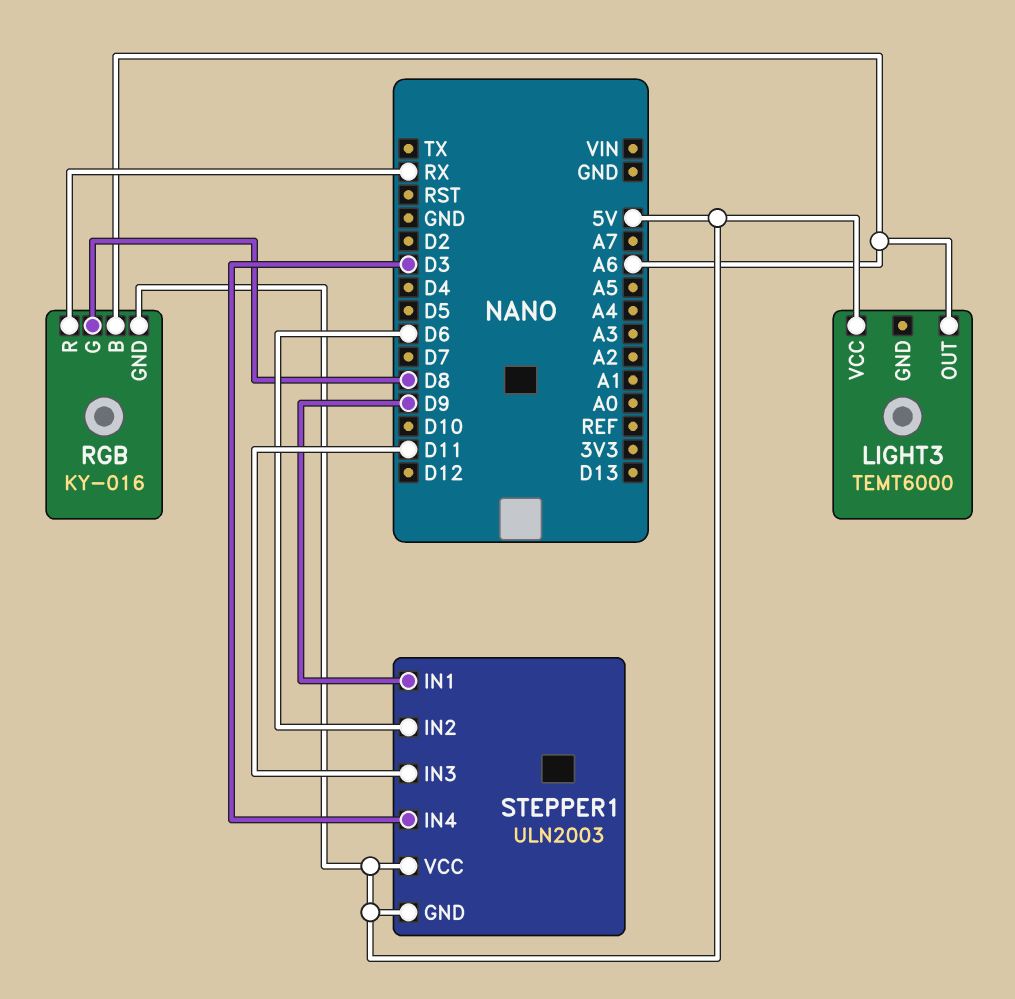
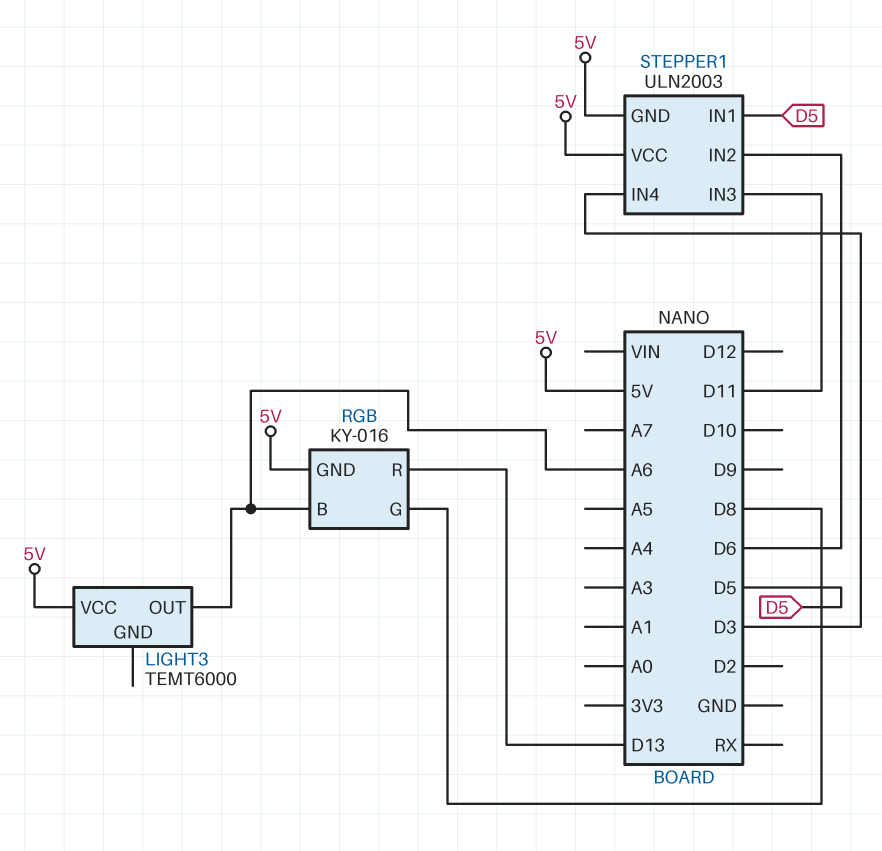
RGB pin R: RX -> D13
STEPPER1 pin IN1: D9 -> D5

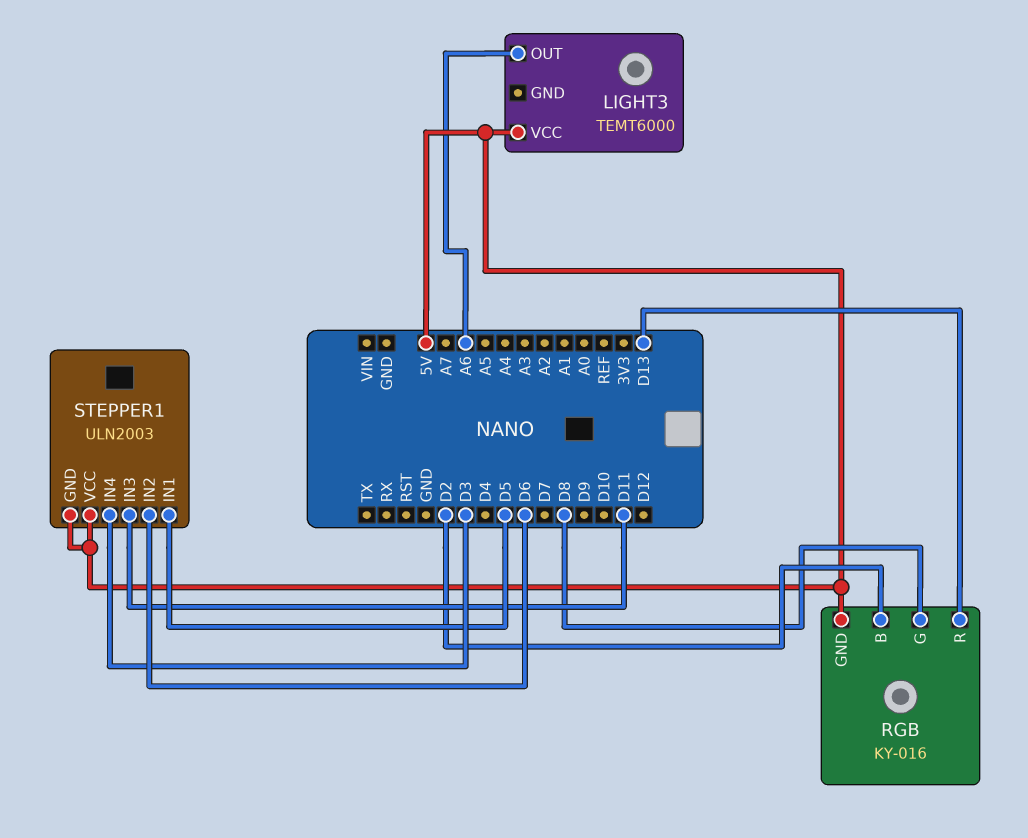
RGB pin B: A6 -> D2

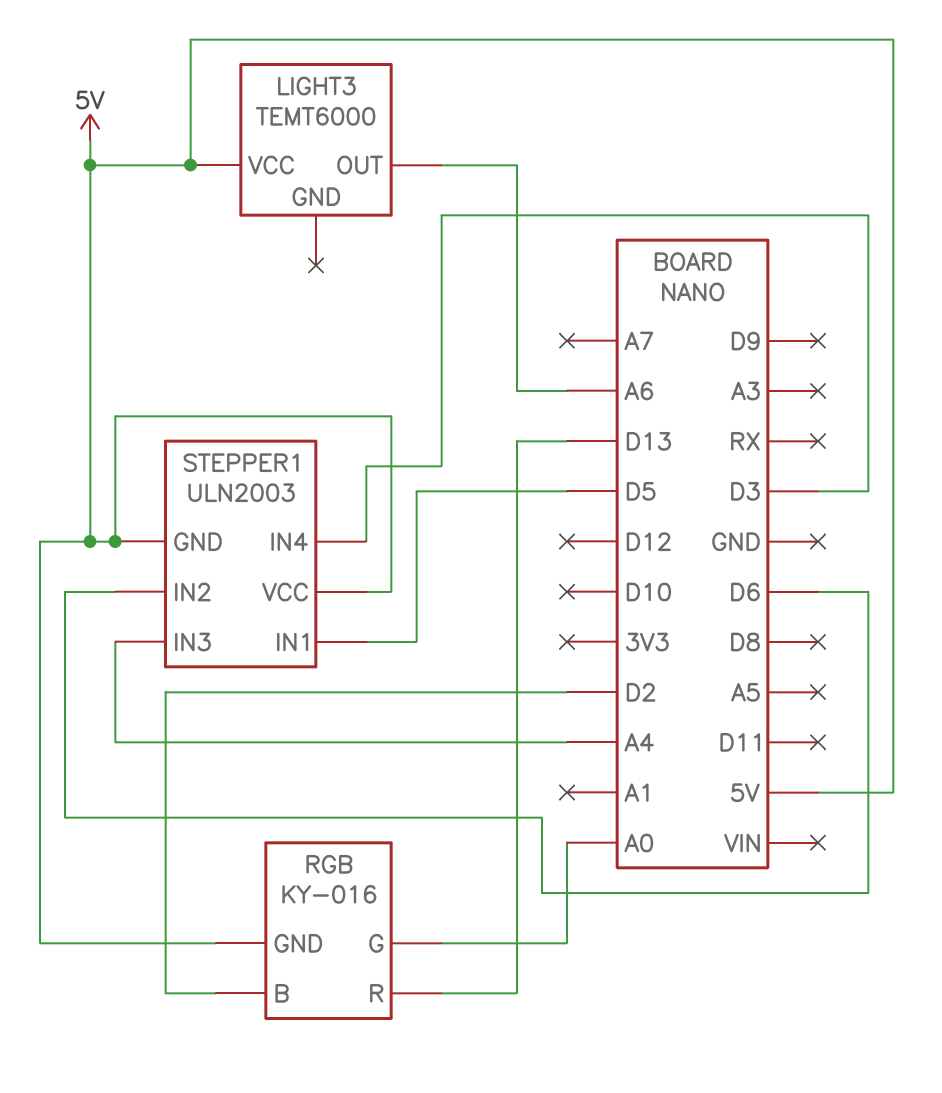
RGB pin G: D8 -> A0
STEPPER1 pin IN3: D11 -> A4

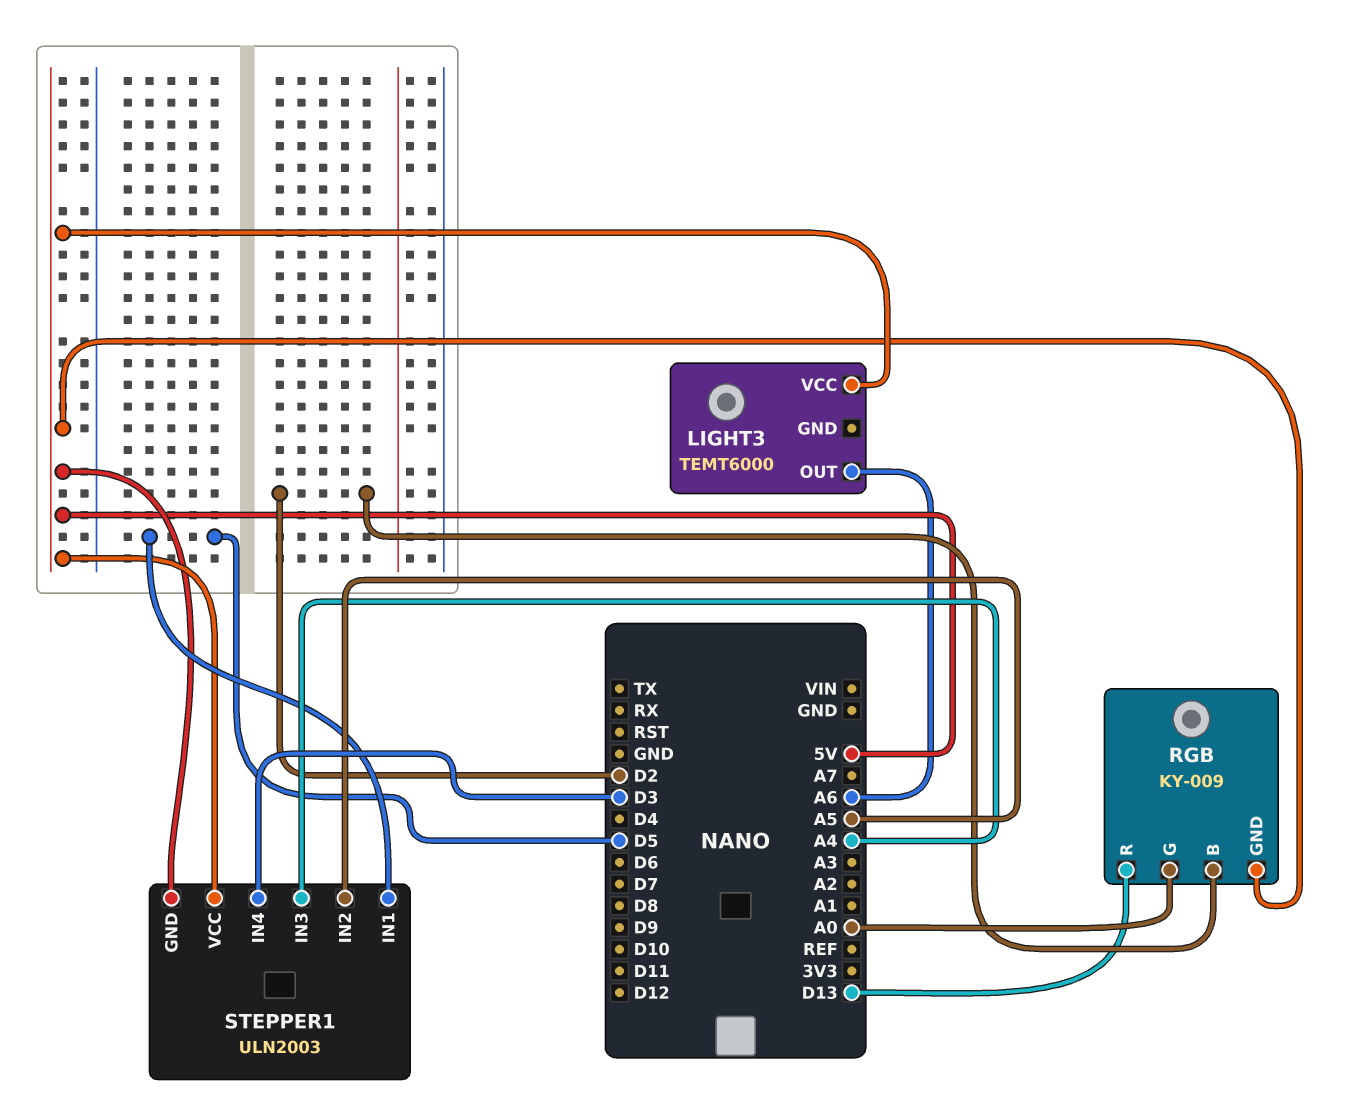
RGB: KY-016 -> KY-009
STEPPER1 pin IN2: D6 -> A5

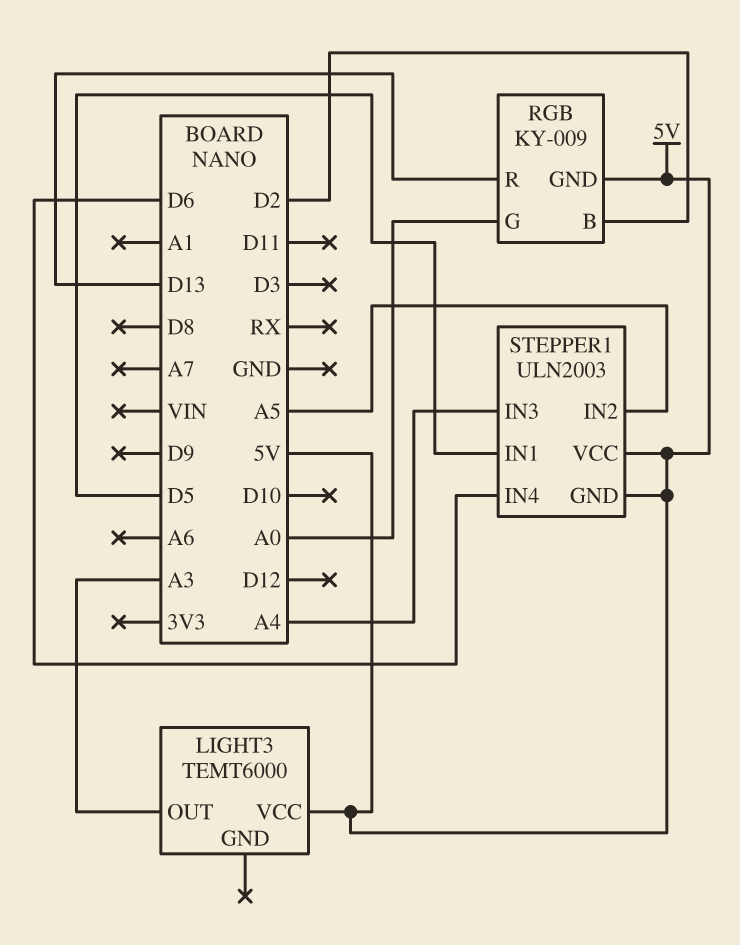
LIGHT3 pin OUT: A6 -> A3
STEPPER1 pin IN4: D3 -> D6

